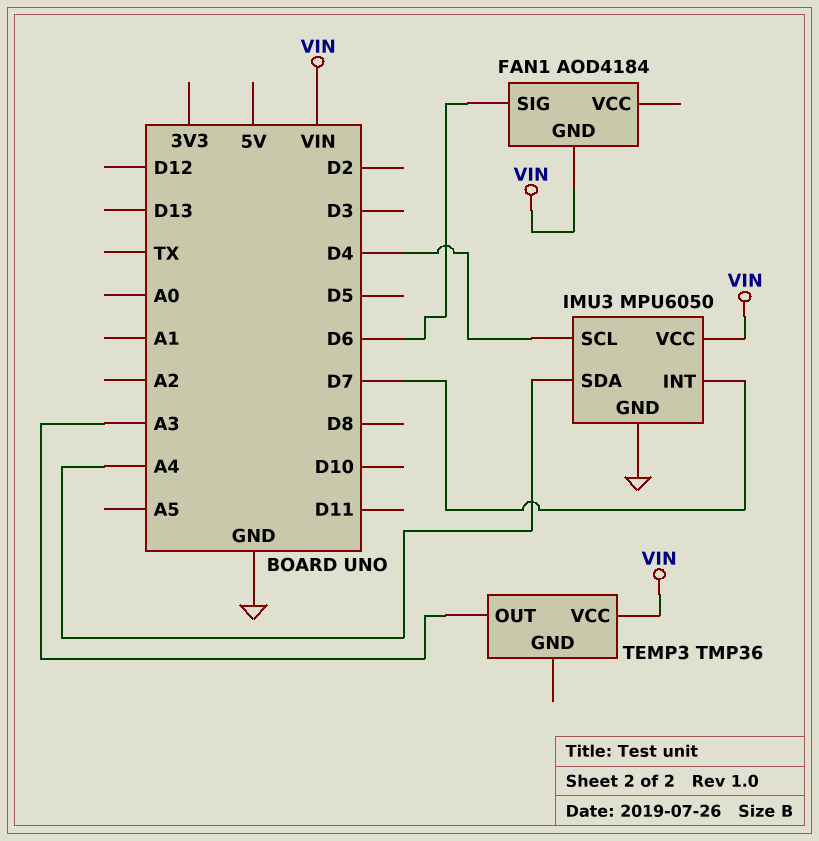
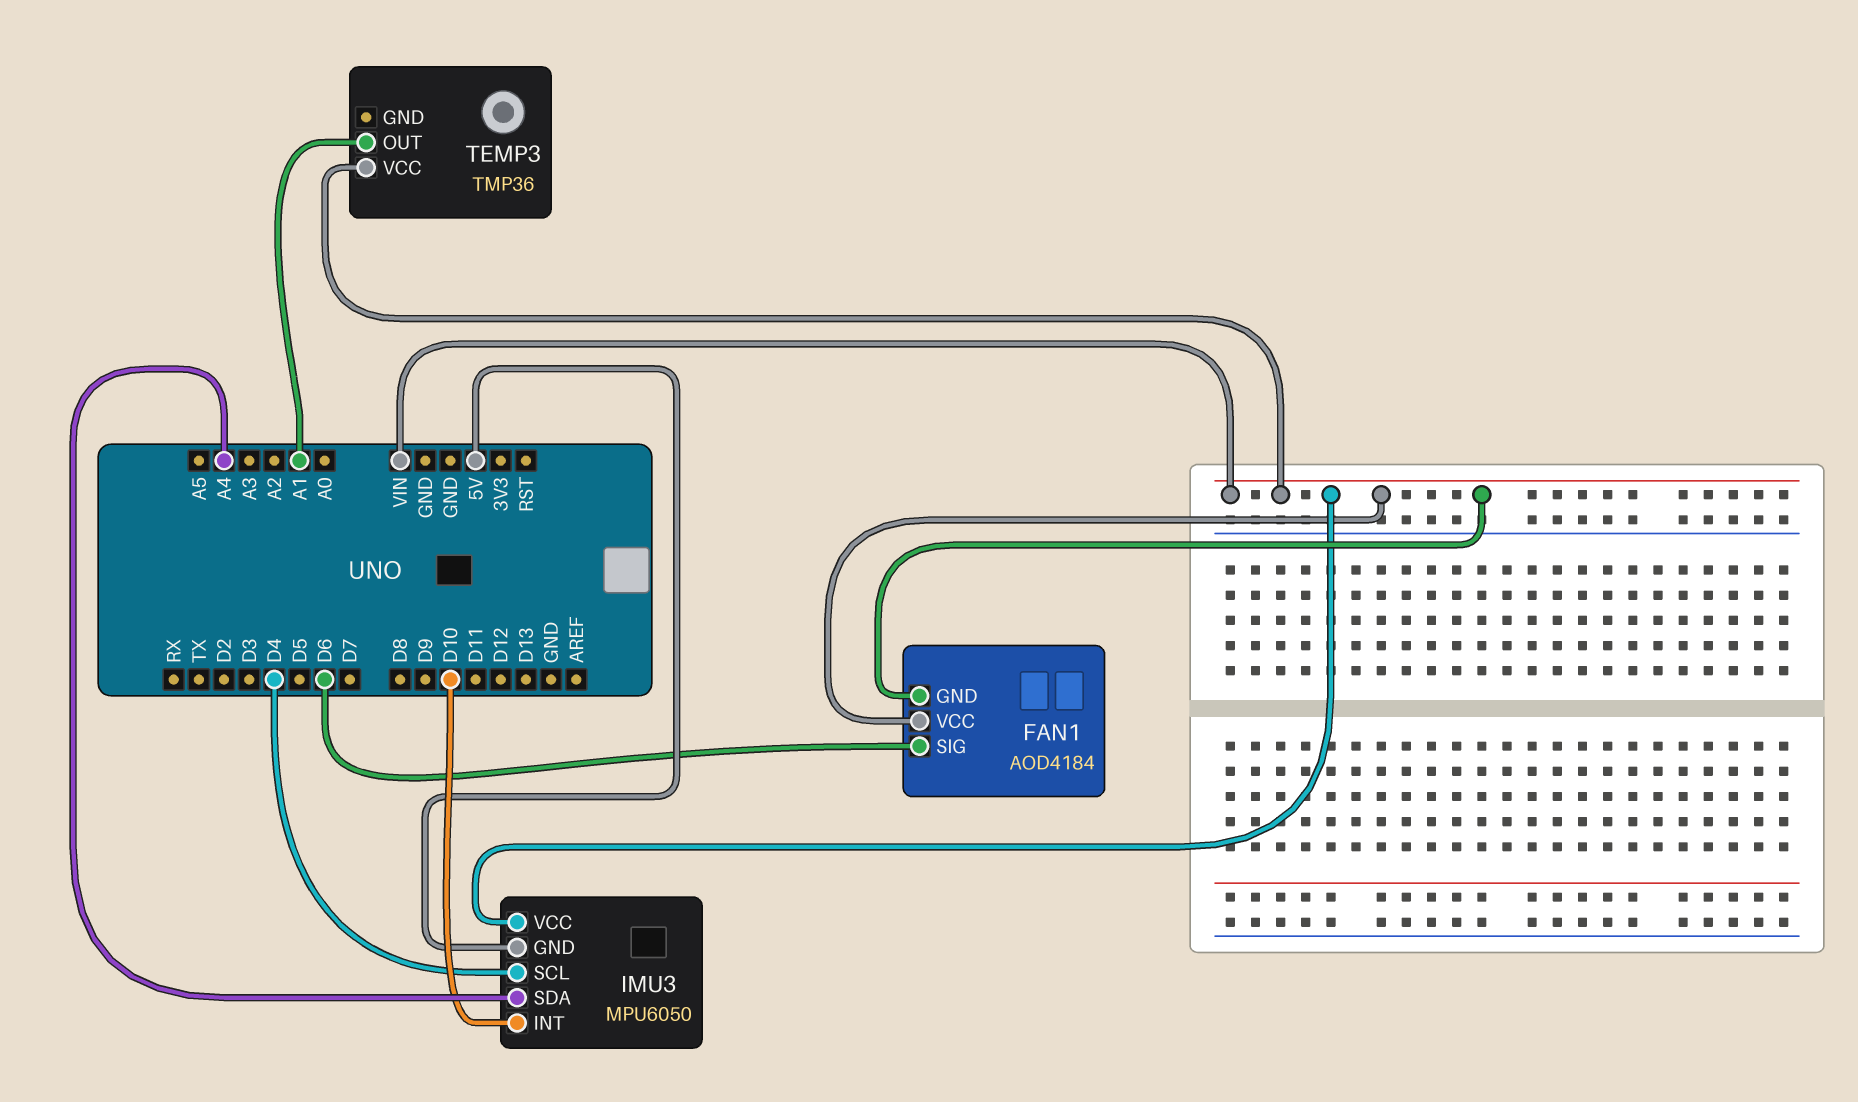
FAN1 pin VCC: none -> VIN
IMU3 pin GND: GND -> 5V
IMU3 pin INT: D7 -> D10
TEMP3 pin OUT: A3 -> A1

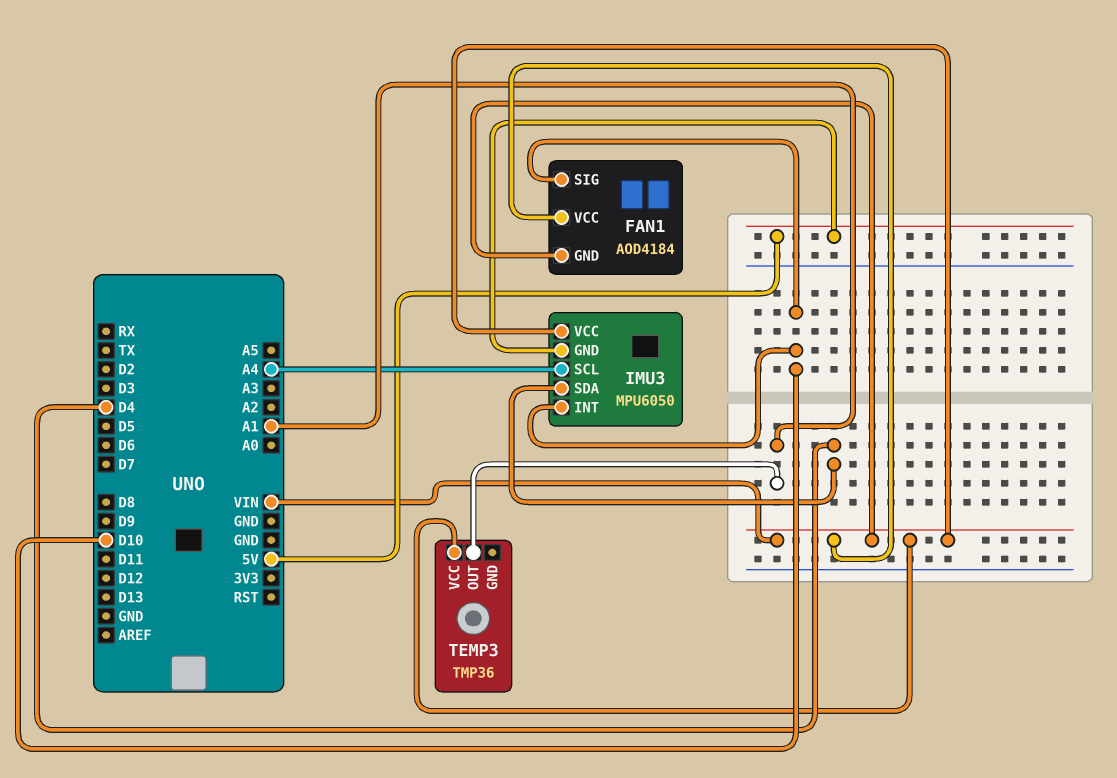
FAN1 pin SIG: D6 -> D10
IMU3 pin SCL: D4 -> A4
IMU3 pin SDA: A4 -> D4

